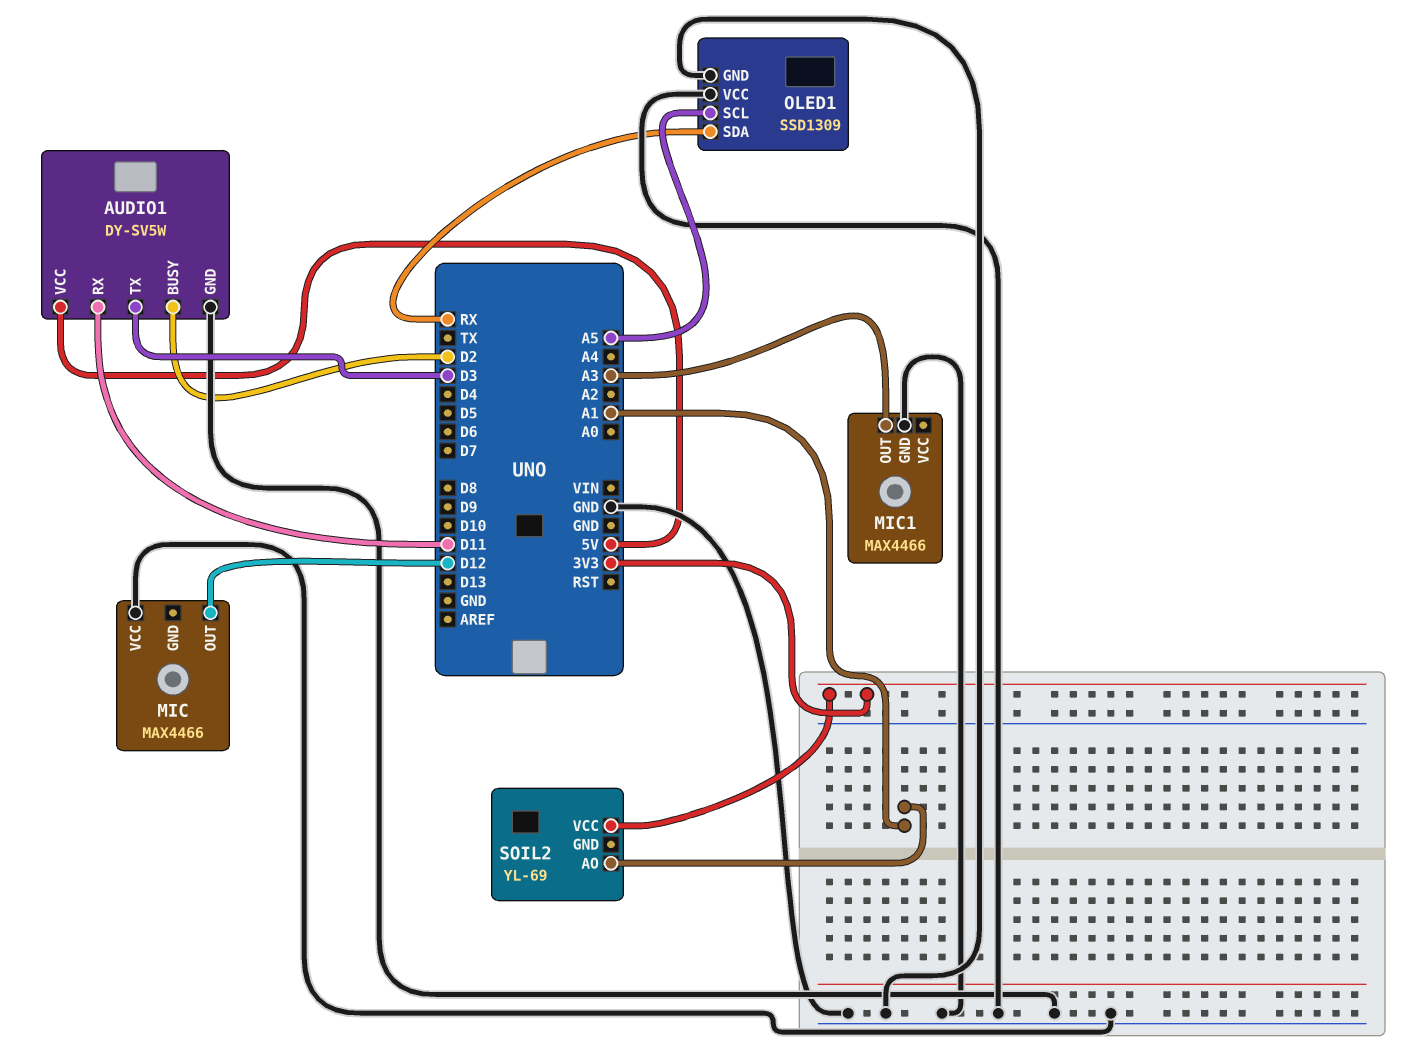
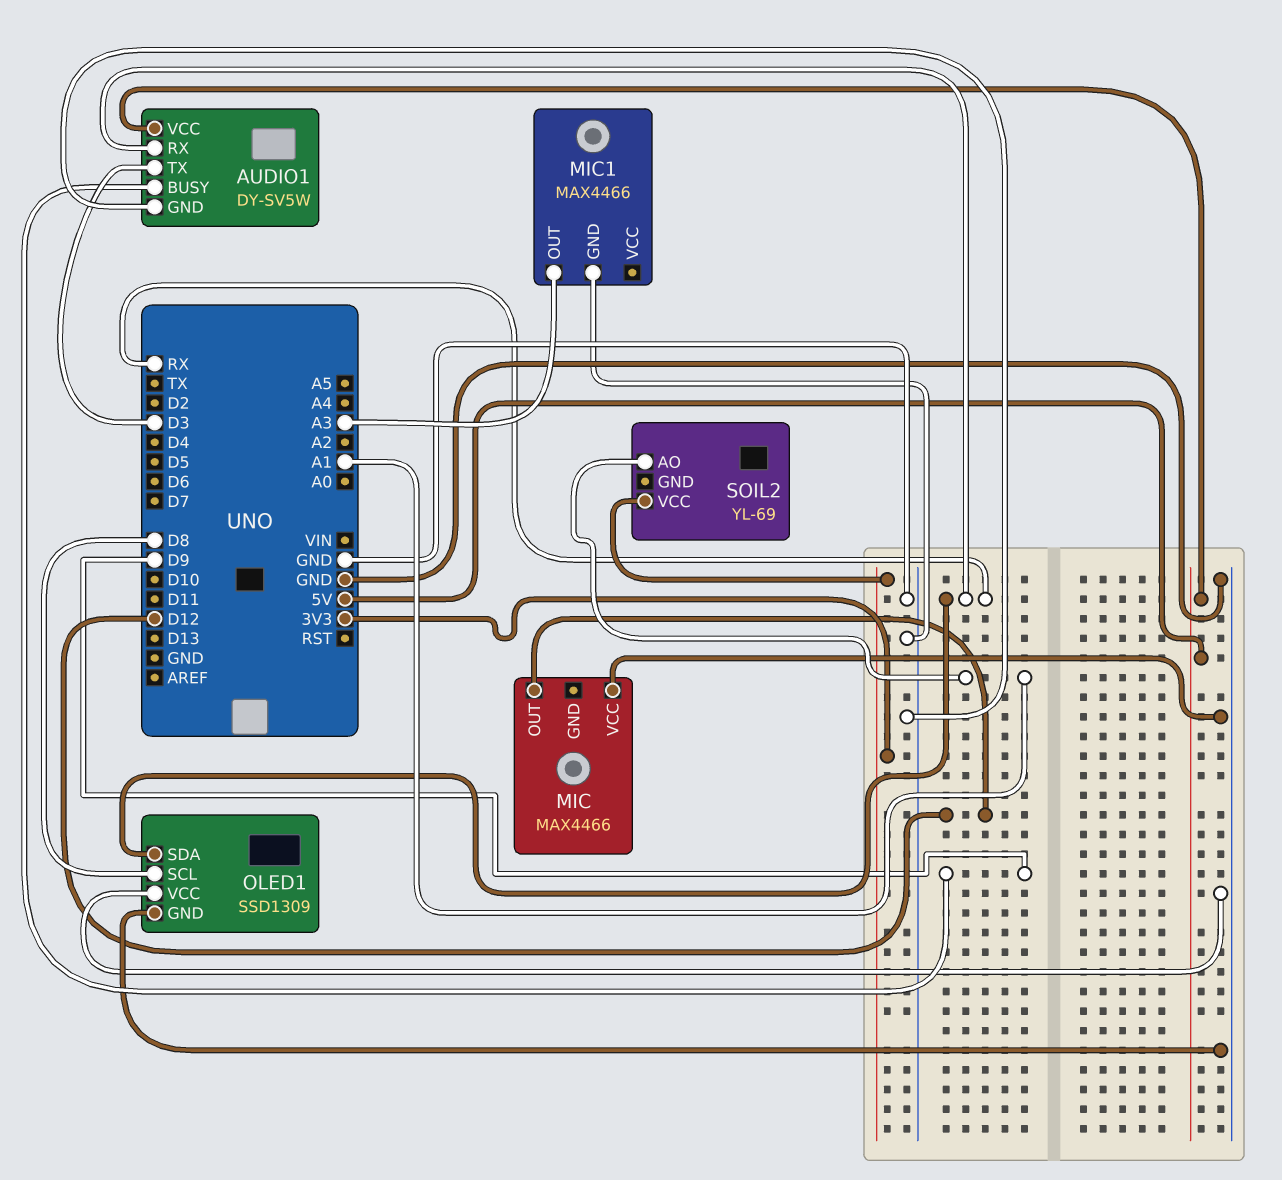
AUDIO1 pin BUSY: D2 -> D9
AUDIO1 pin RX: D11 -> RX
OLED1 pin SCL: A5 -> D8

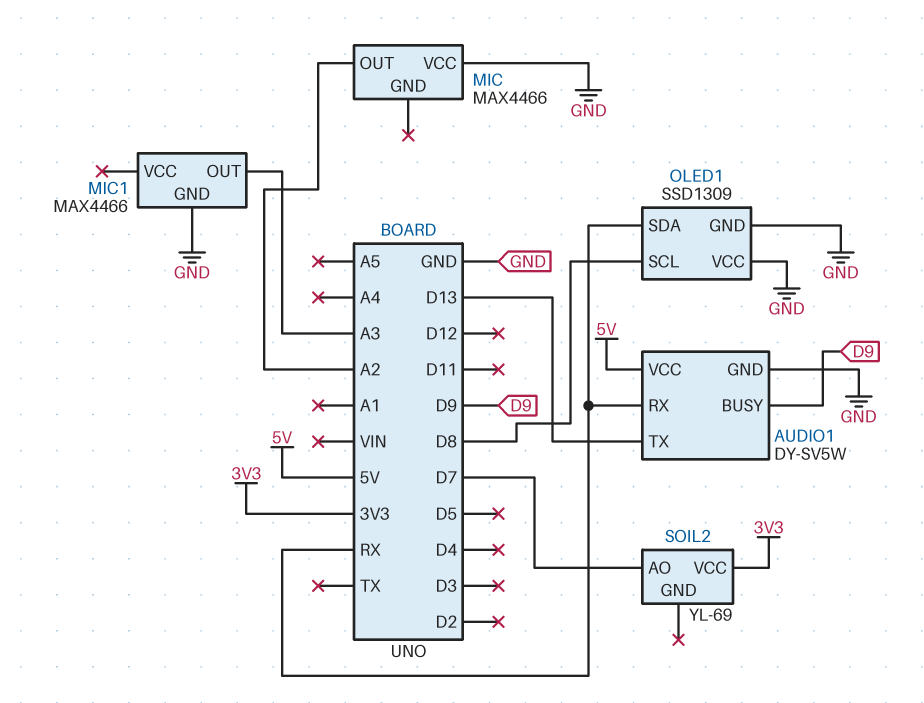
AUDIO1 pin TX: D3 -> D13
MIC pin OUT: D12 -> A2
SOIL2 pin AO: A1 -> D7

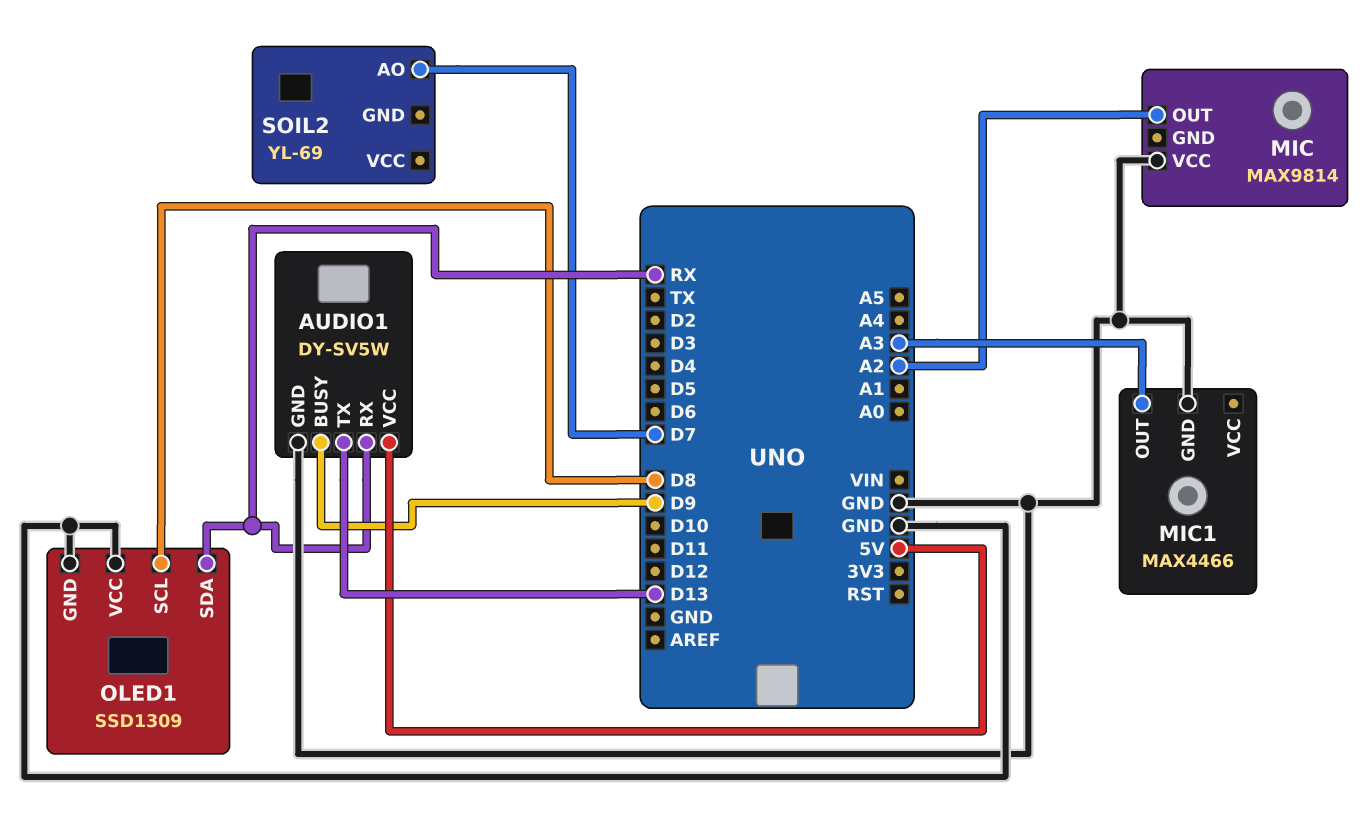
MIC: MAX4466 -> MAX9814
SOIL2 pin VCC: 3V3 -> none

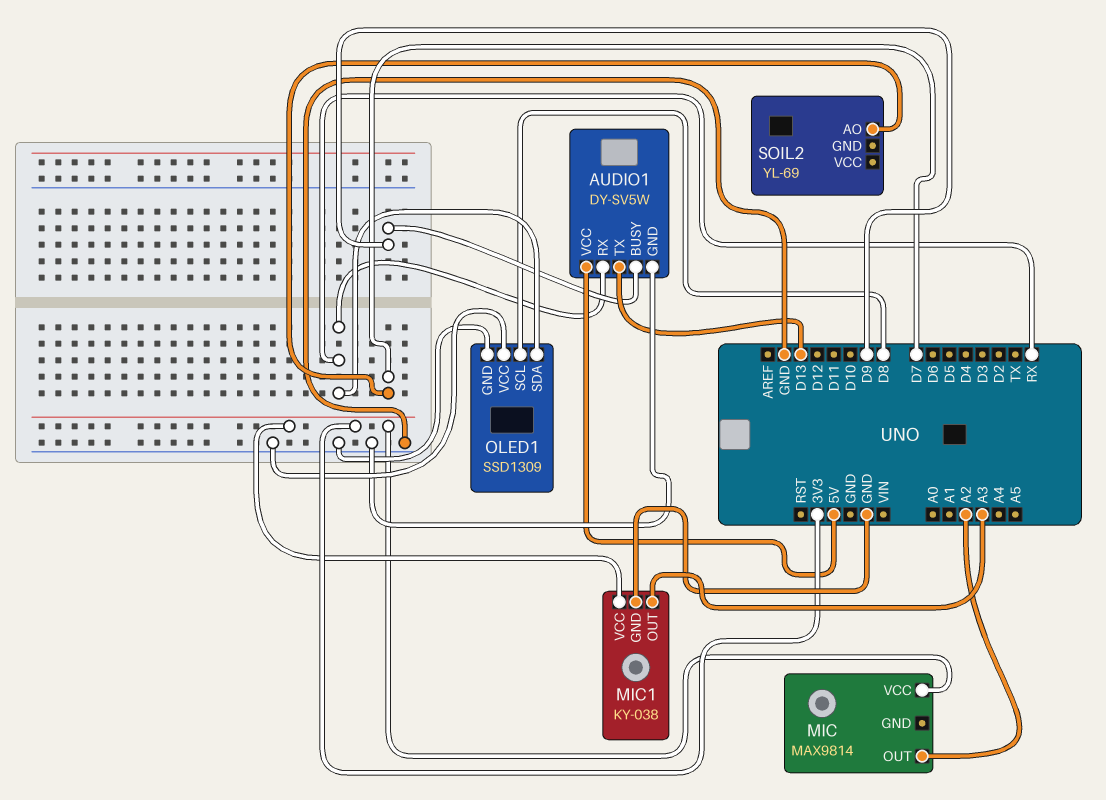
MIC pin VCC: GND -> 3V3
MIC1: MAX4466 -> KY-038
MIC1 pin VCC: none -> 3V3

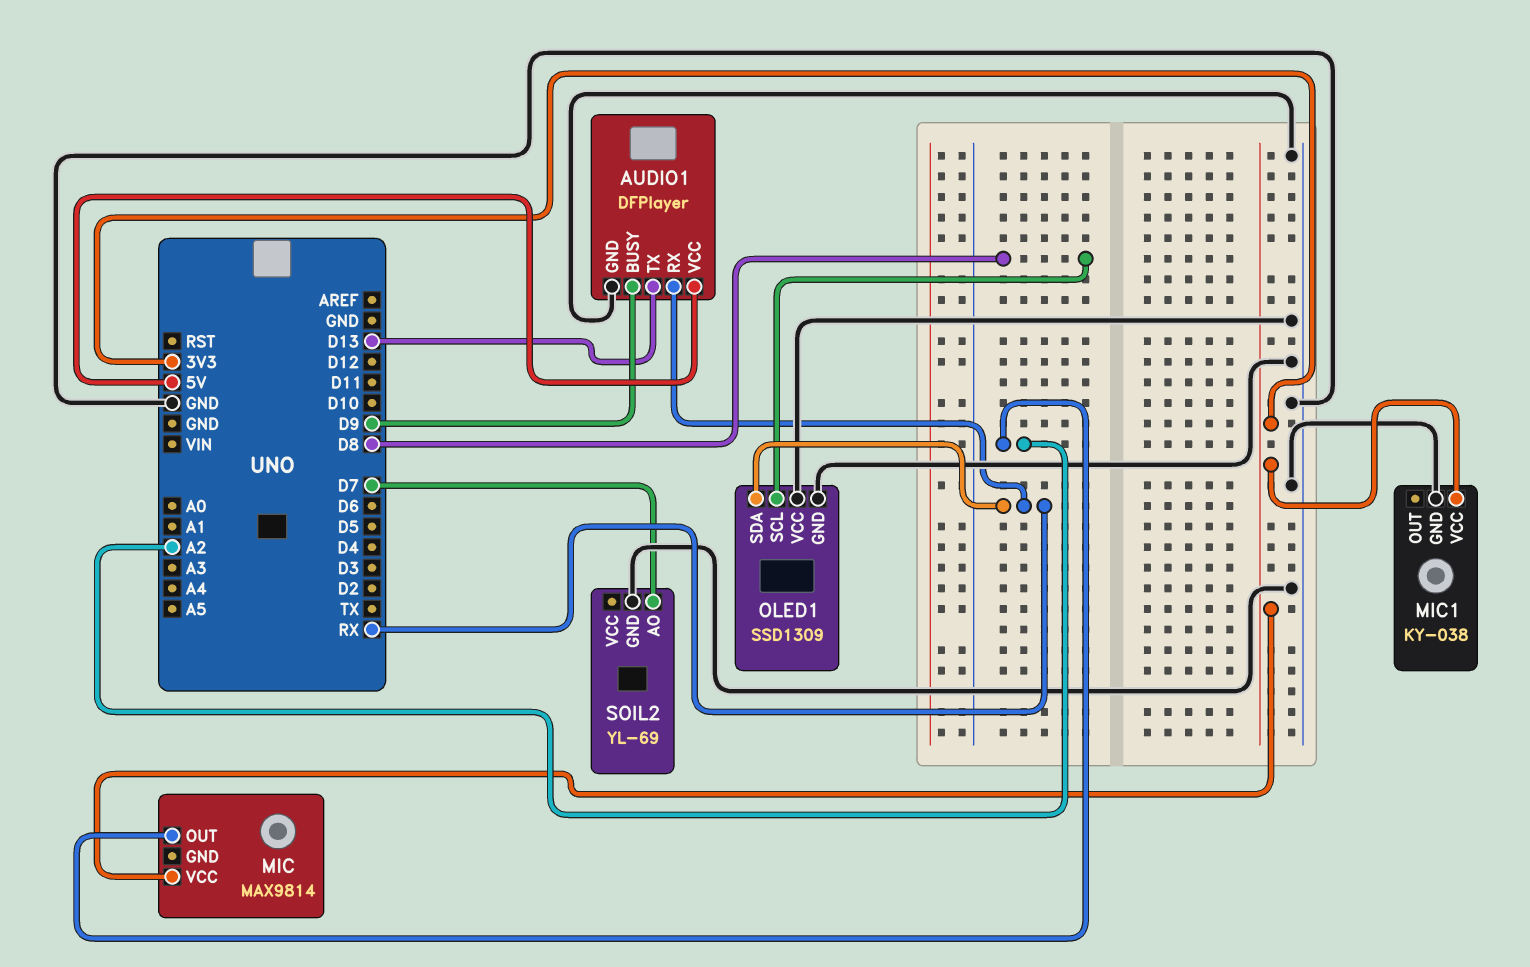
AUDIO1: DY-SV5W -> DFPlayer
MIC1 pin OUT: A3 -> none
SOIL2 pin GND: none -> GND

